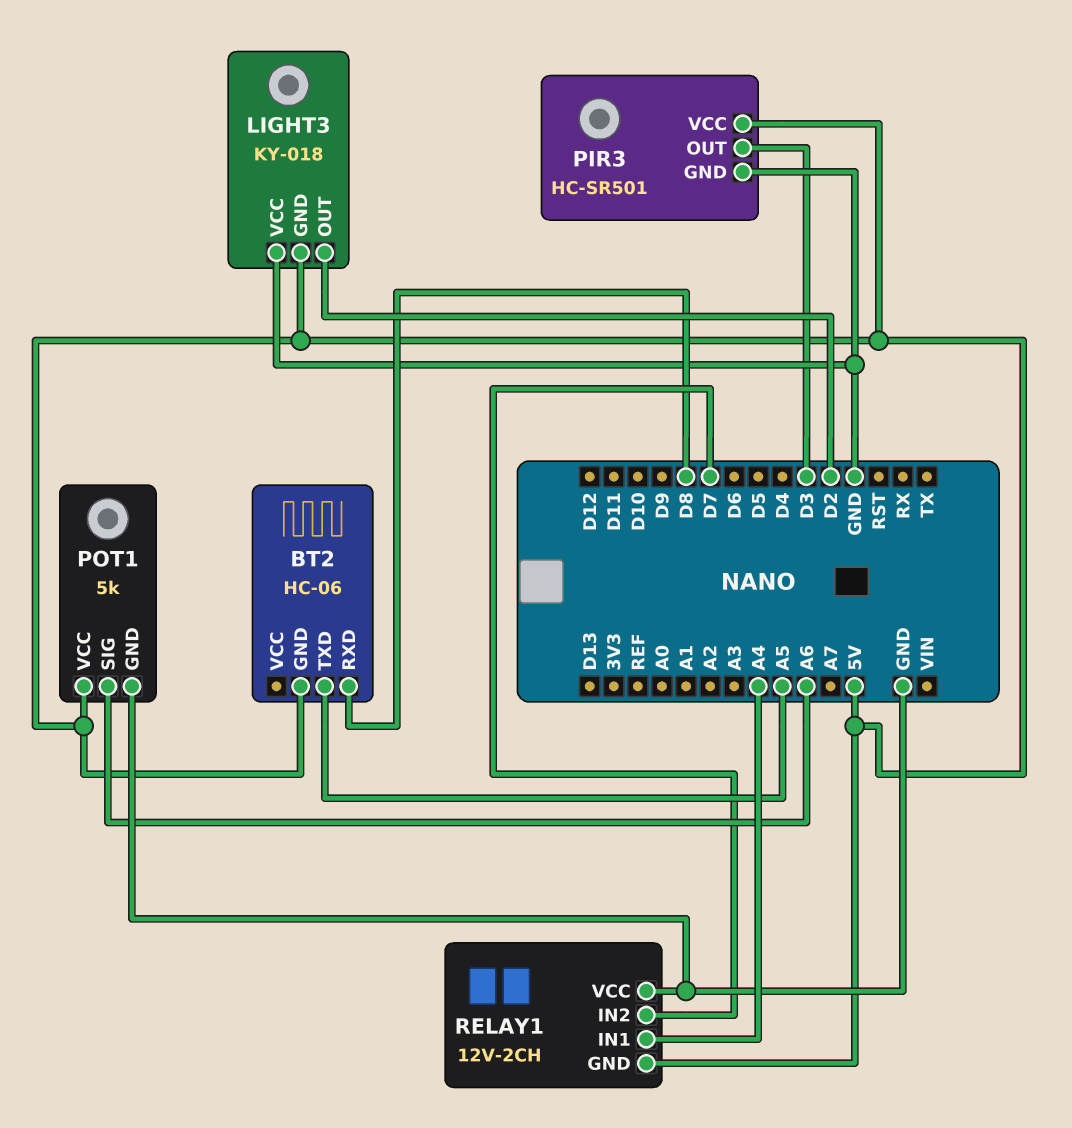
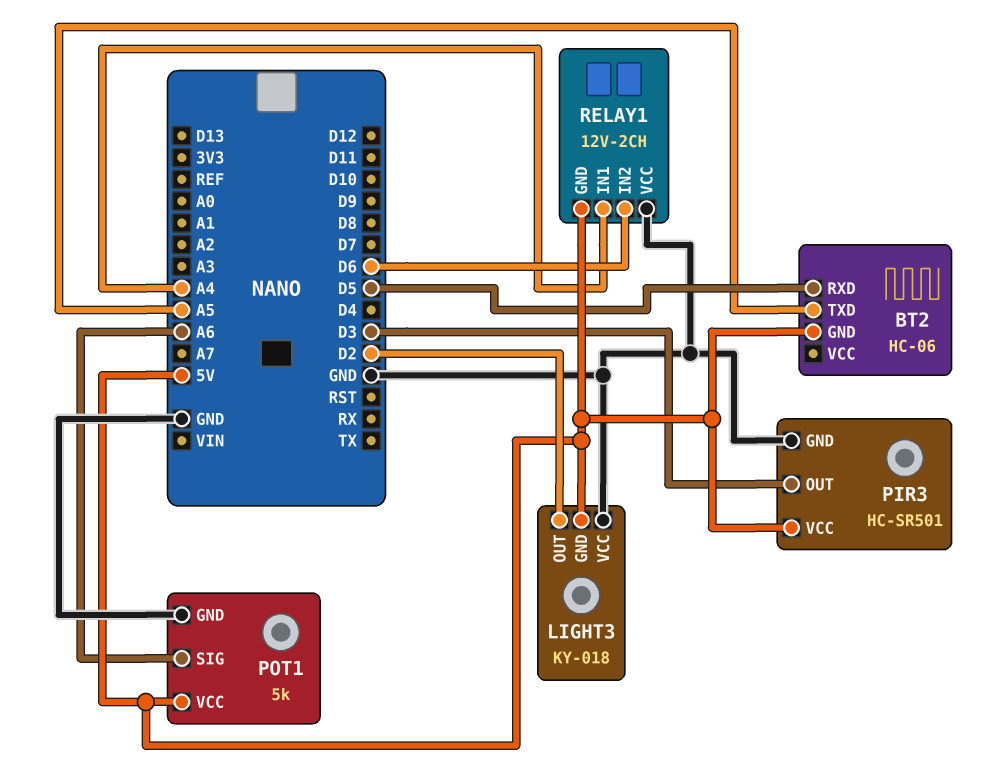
BT2 pin RXD: D8 -> D5
RELAY1 pin IN2: D7 -> D6

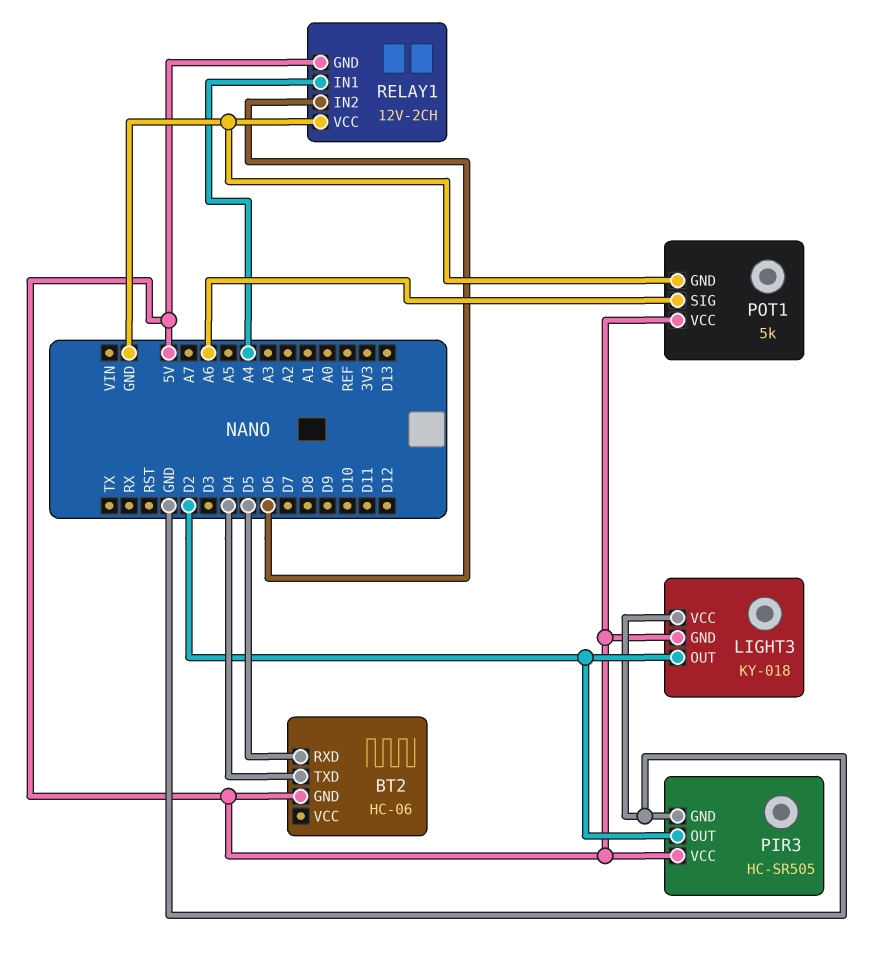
BT2 pin TXD: A5 -> D4
PIR3: HC-SR501 -> HC-SR505
PIR3 pin OUT: D3 -> D2

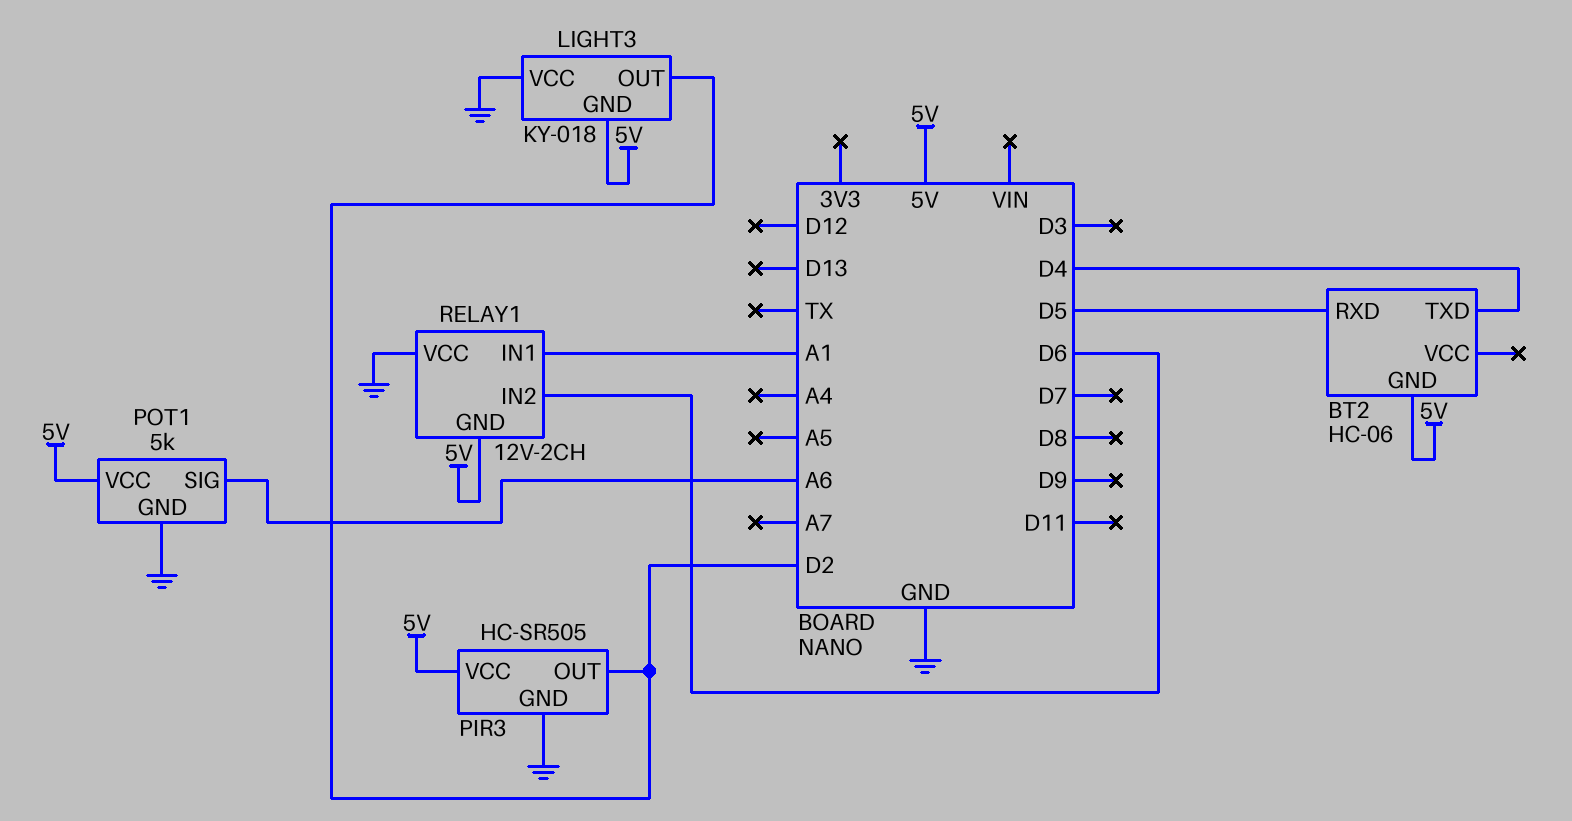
RELAY1 pin IN1: A4 -> A1

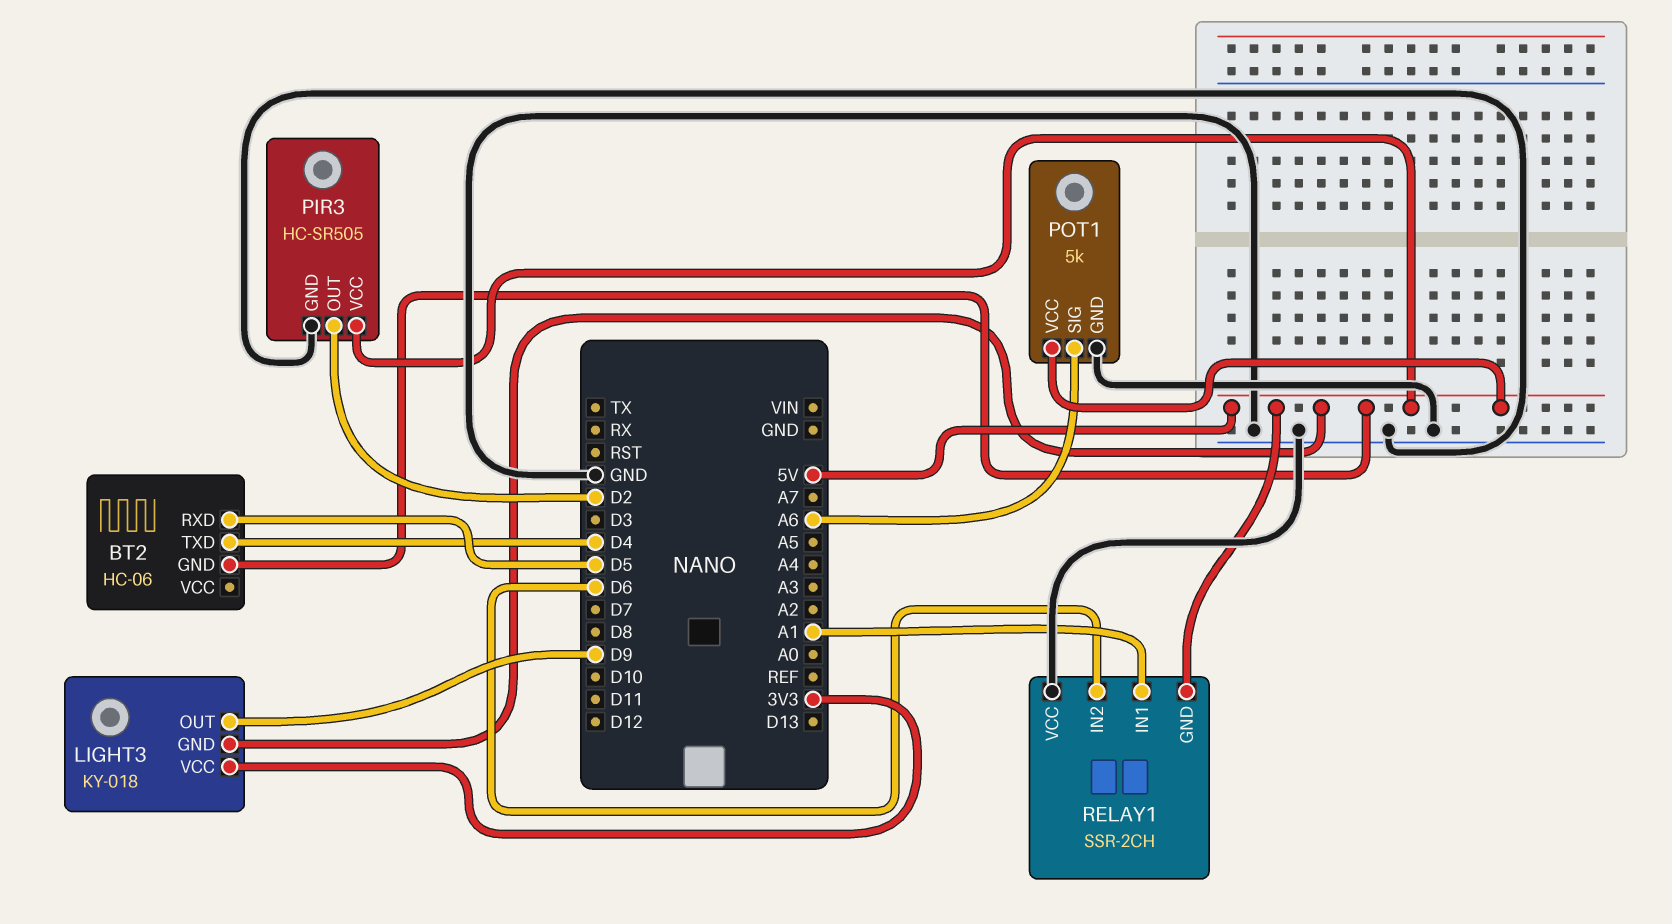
LIGHT3 pin OUT: D2 -> D9
LIGHT3 pin VCC: GND -> 3V3
RELAY1: 12V-2CH -> SSR-2CH

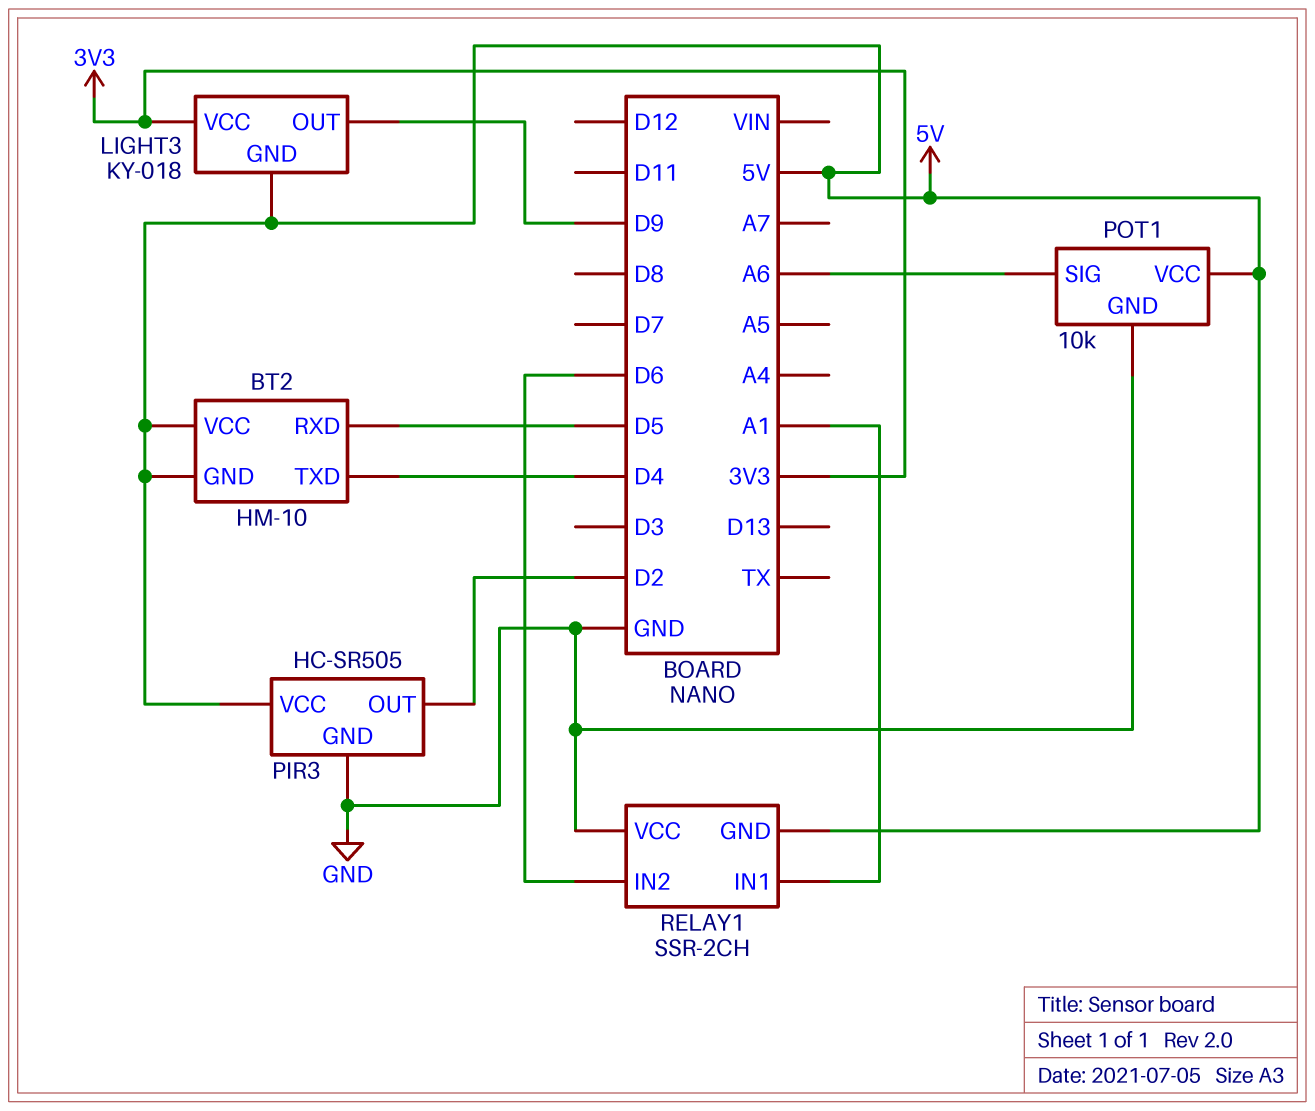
BT2: HC-06 -> HM-10
BT2 pin VCC: none -> 5V
POT1: 5k -> 10k

